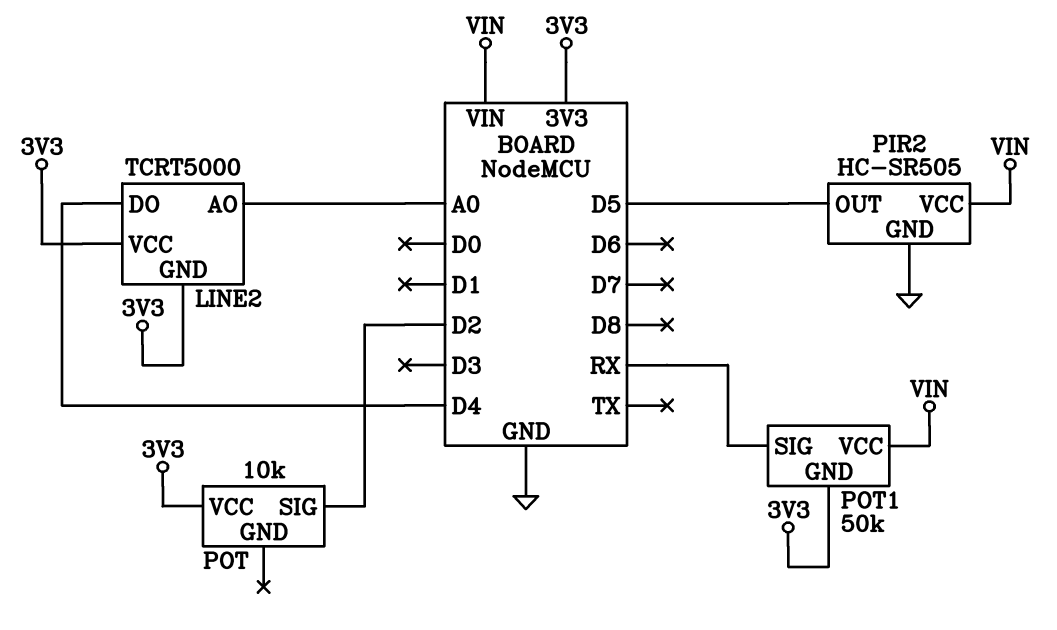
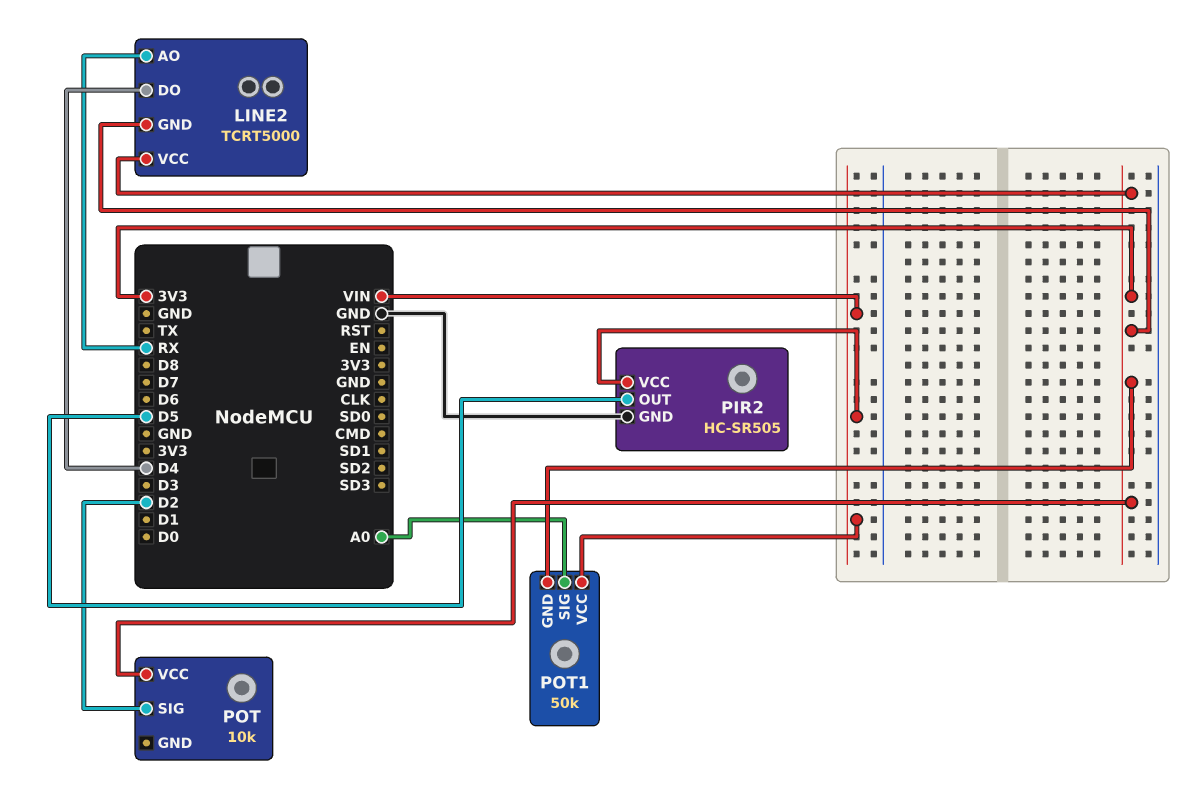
LINE2 pin AO: A0 -> RX
POT1 pin SIG: RX -> A0

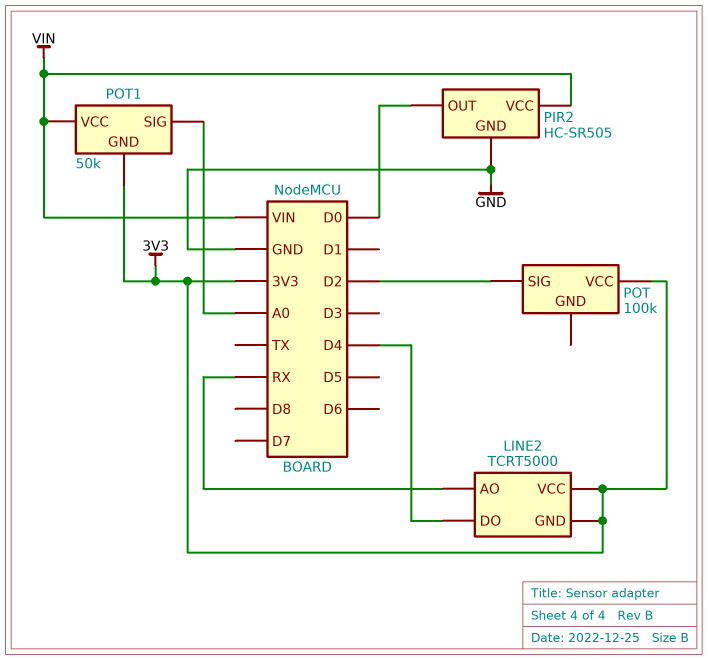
PIR2 pin OUT: D5 -> D0
POT: 10k -> 100k

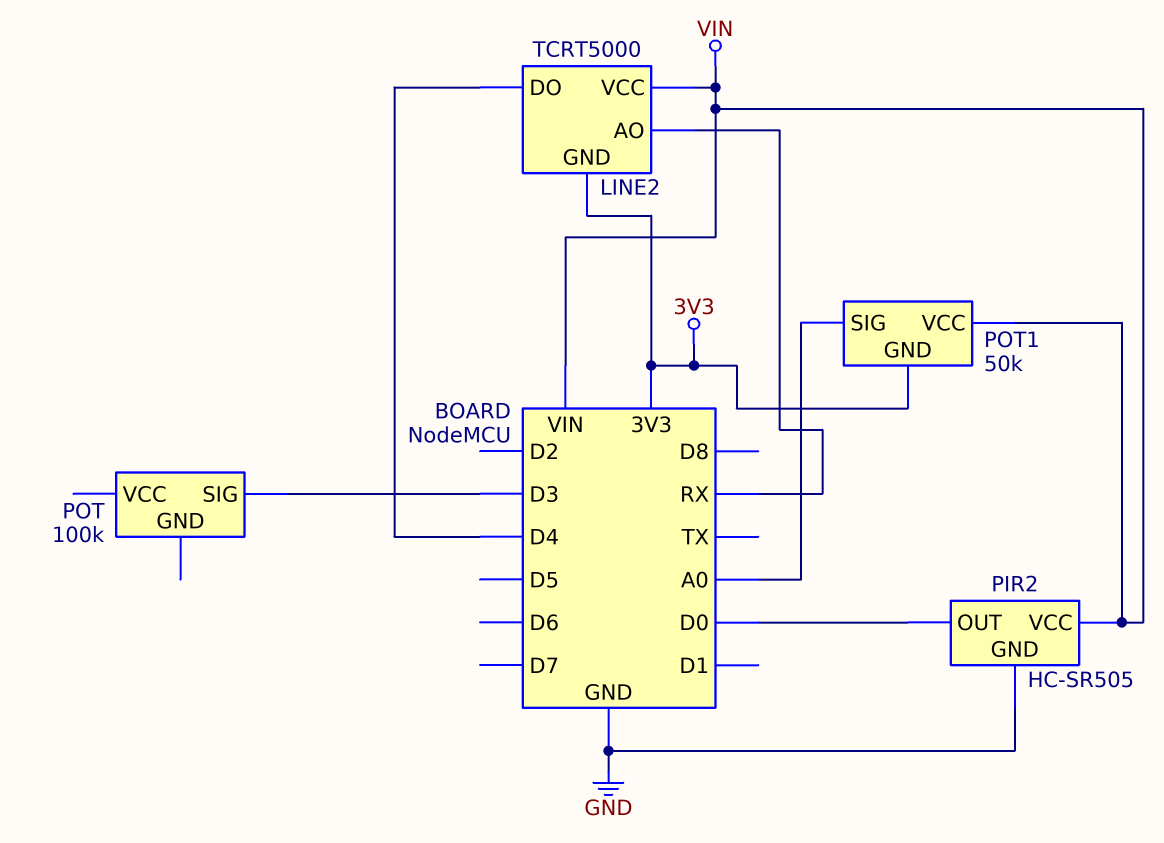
LINE2 pin VCC: 3V3 -> VIN
POT pin SIG: D2 -> D3
POT pin VCC: 3V3 -> none

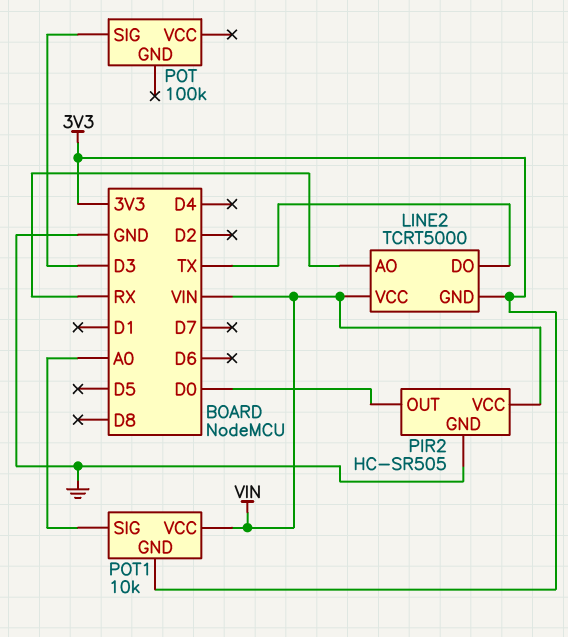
LINE2 pin DO: D4 -> TX
POT1: 50k -> 10k

